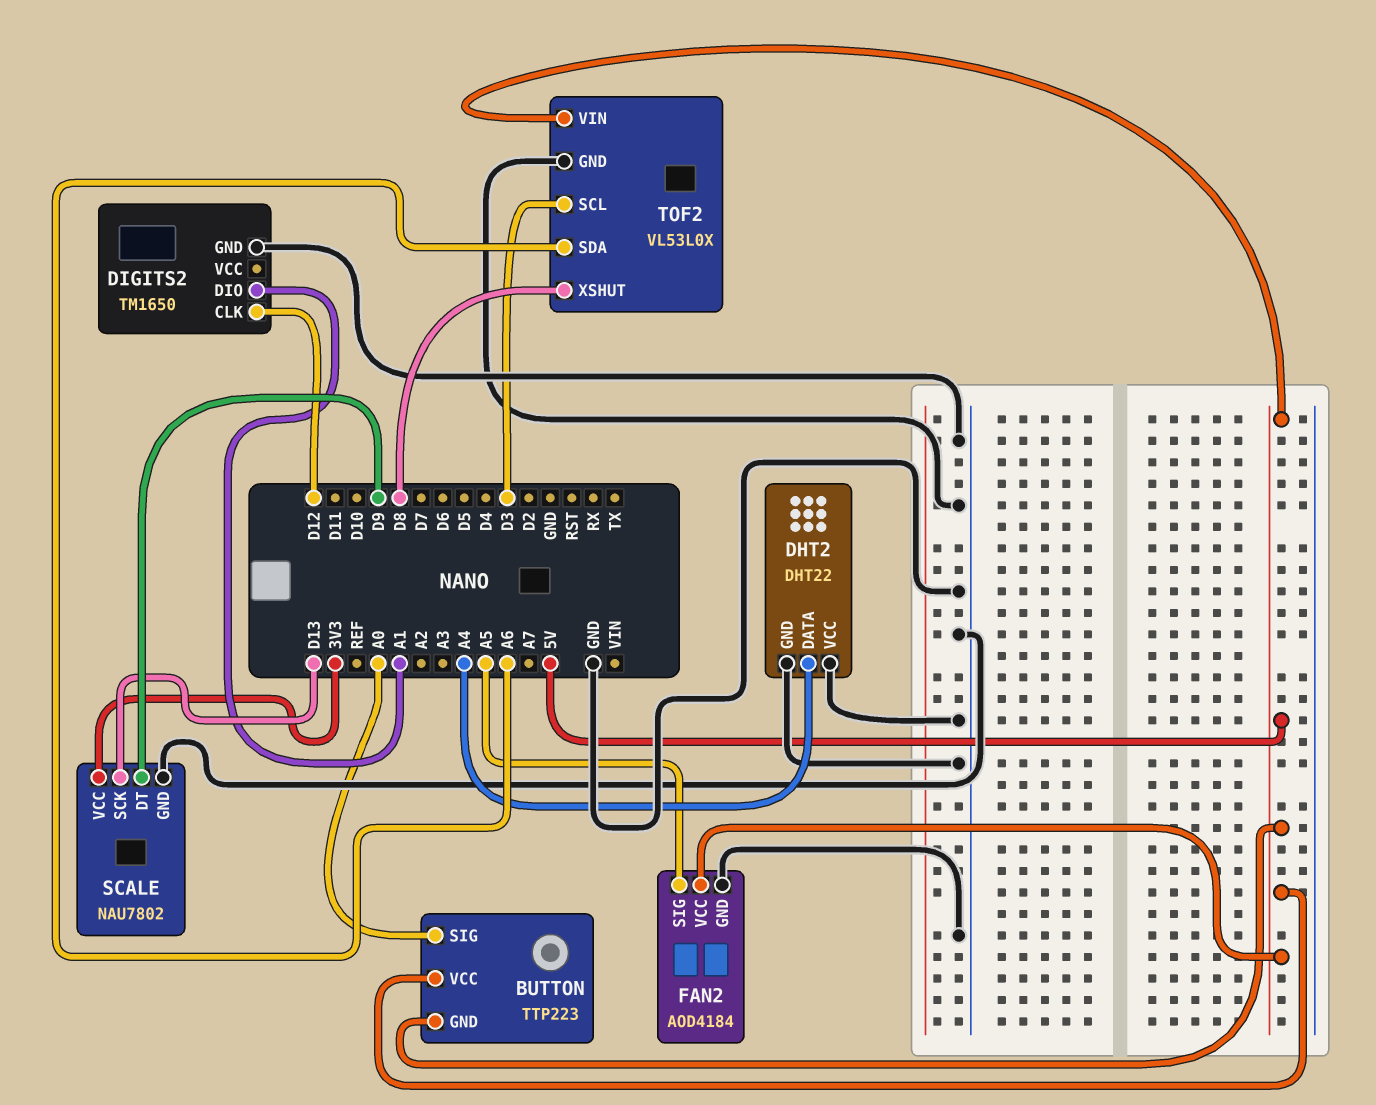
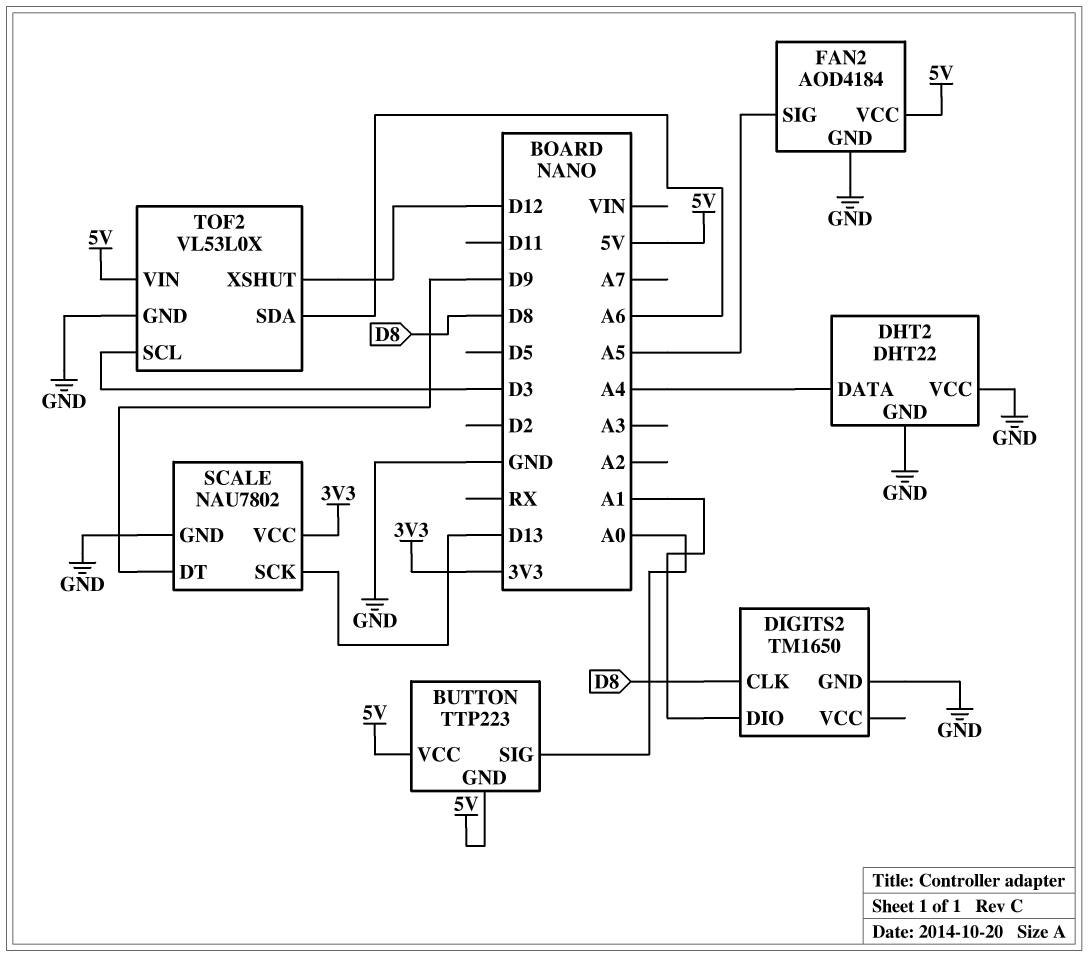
DIGITS2 pin CLK: D12 -> D8
TOF2 pin XSHUT: D8 -> D12

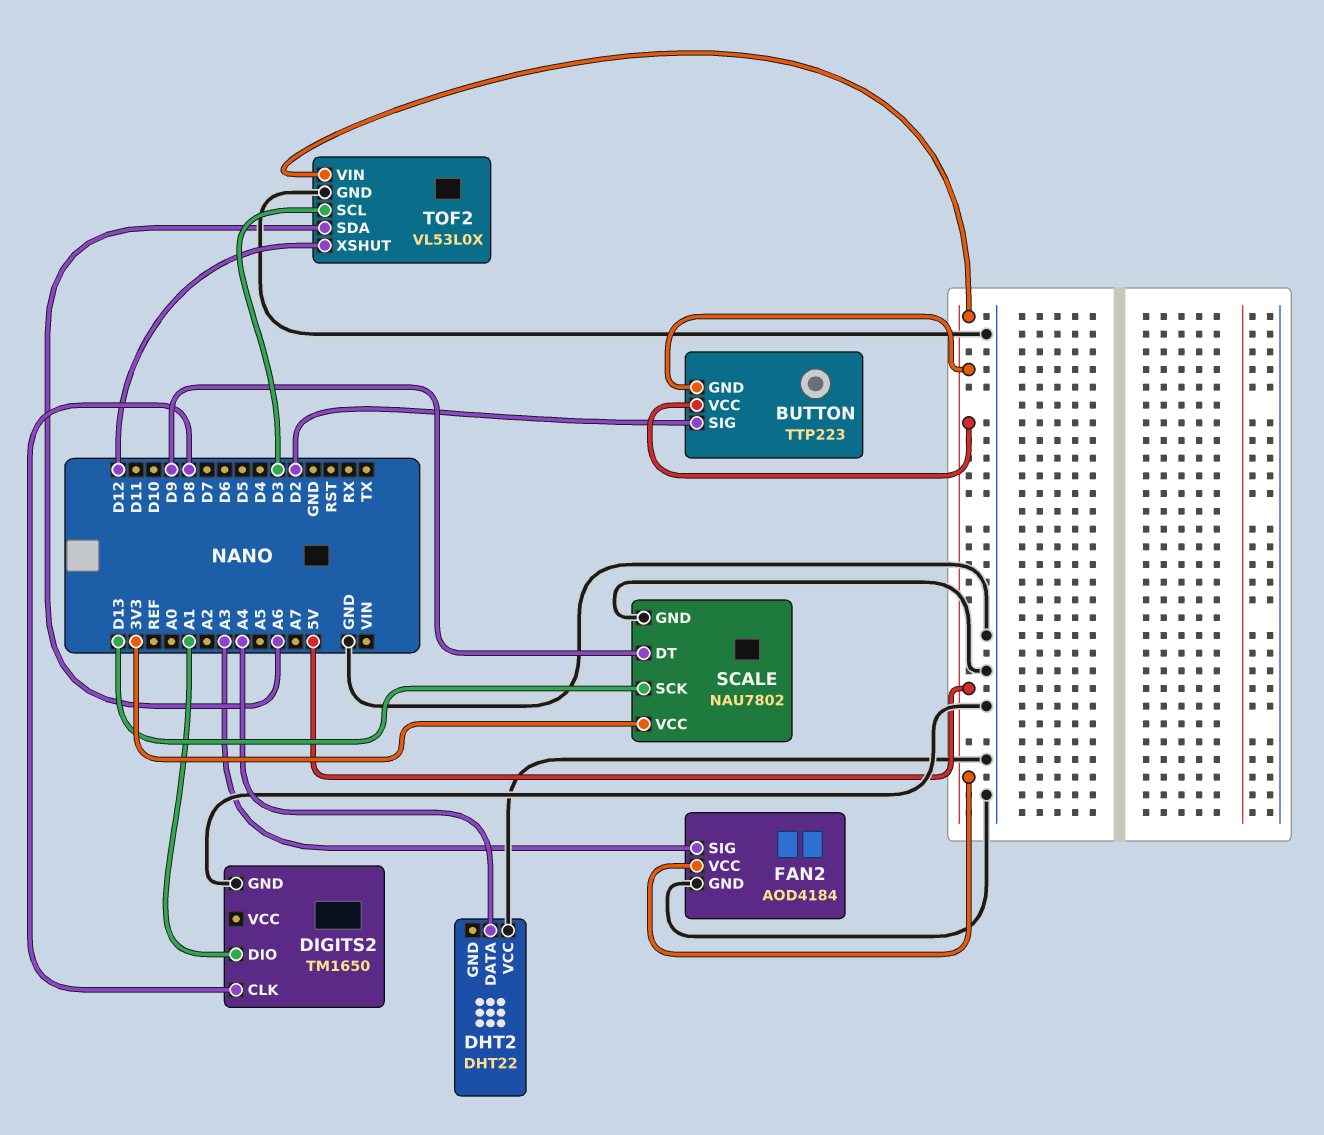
BUTTON pin SIG: A0 -> D2
DHT2 pin GND: GND -> none
FAN2 pin SIG: A5 -> A3

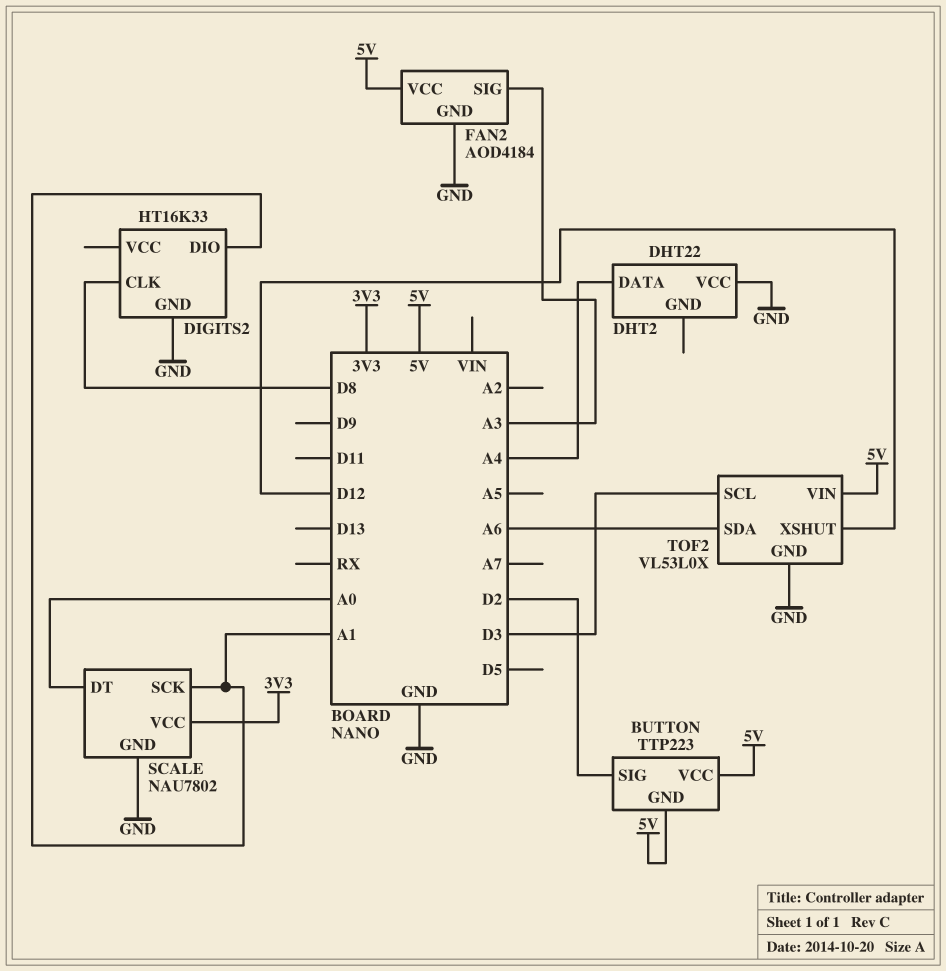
DIGITS2: TM1650 -> HT16K33
SCALE pin DT: D9 -> A0
SCALE pin SCK: D13 -> A1

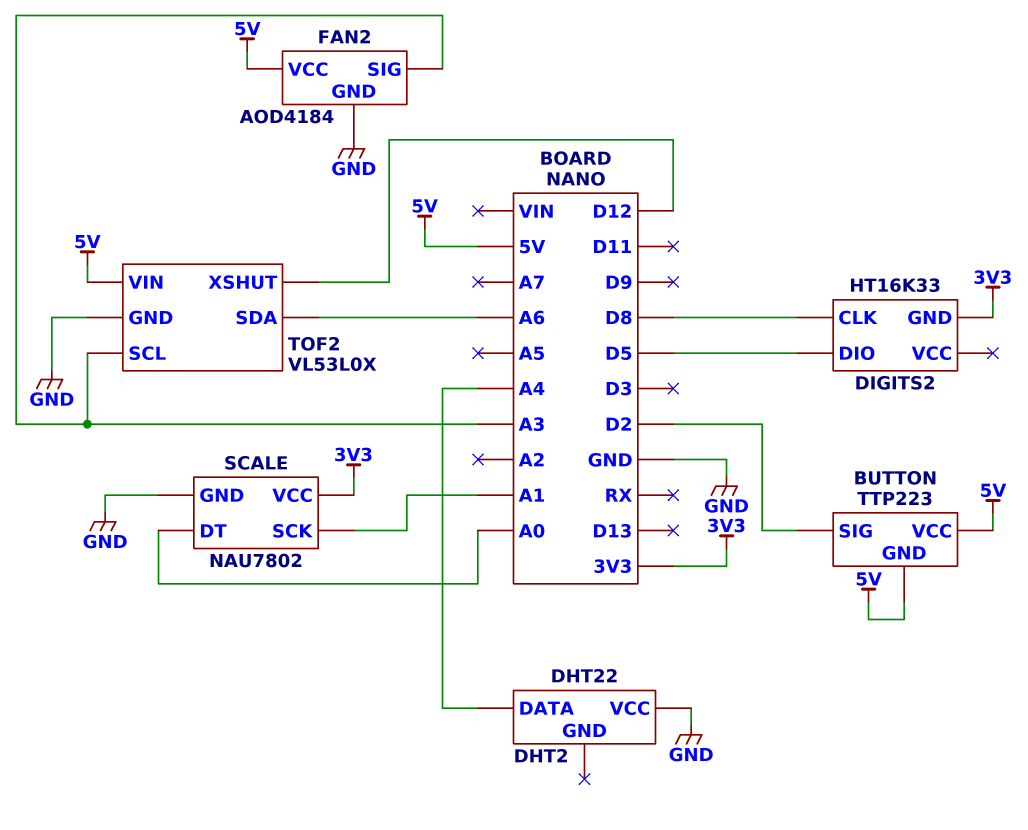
DIGITS2 pin DIO: A1 -> D5
DIGITS2 pin GND: GND -> 3V3
TOF2 pin SCL: D3 -> A3

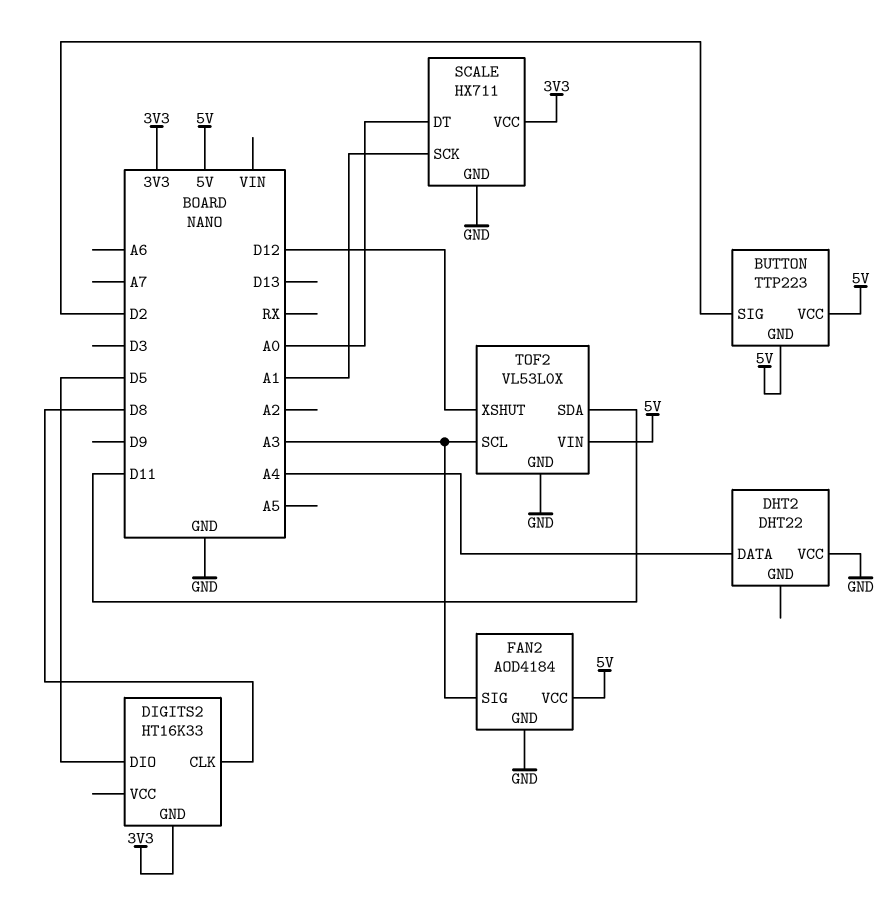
SCALE: NAU7802 -> HX711
TOF2 pin SDA: A6 -> D11

